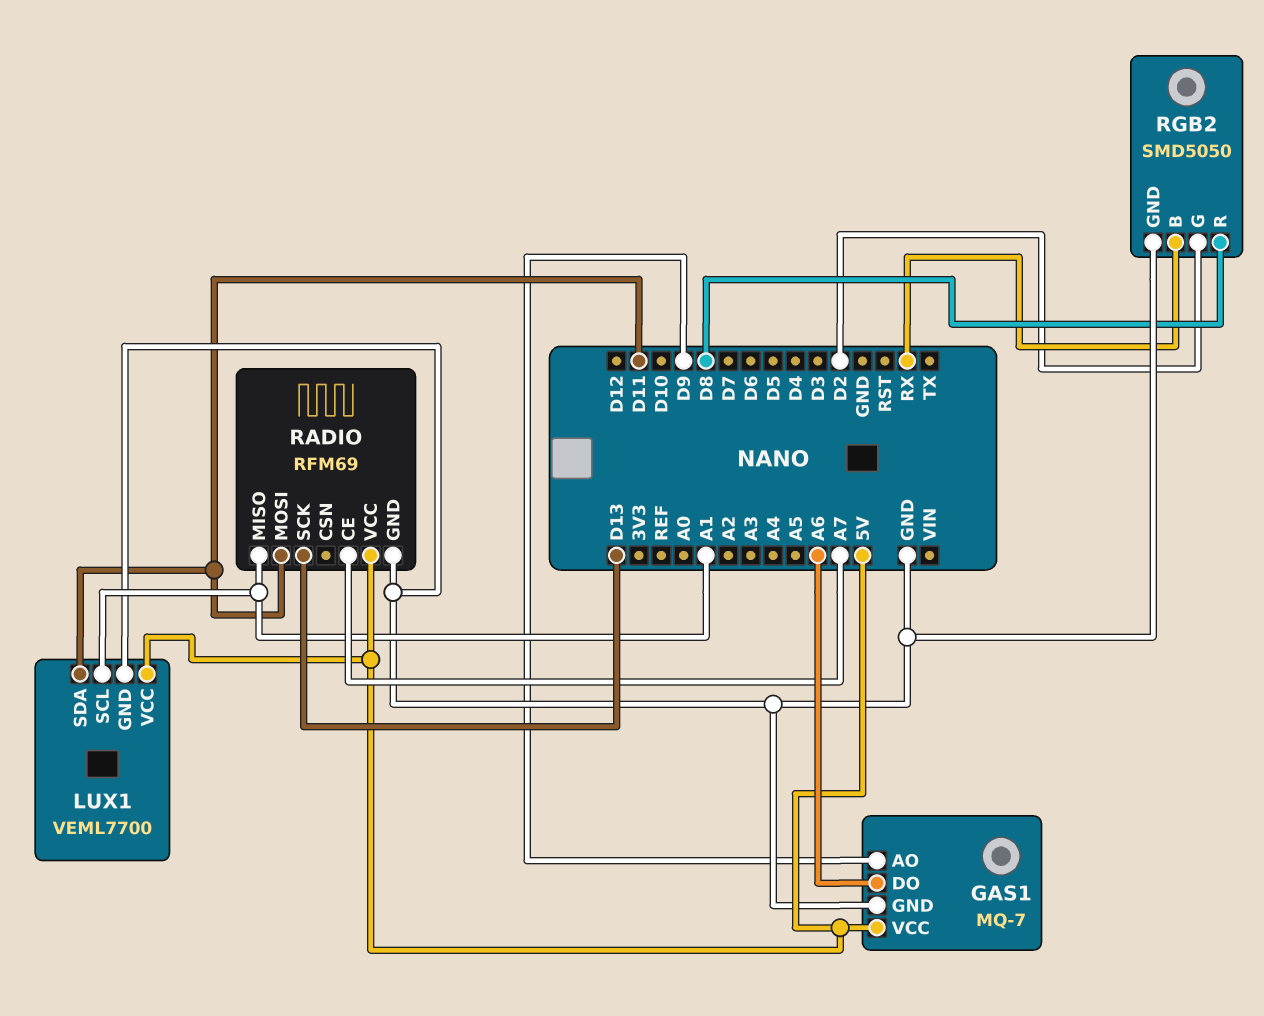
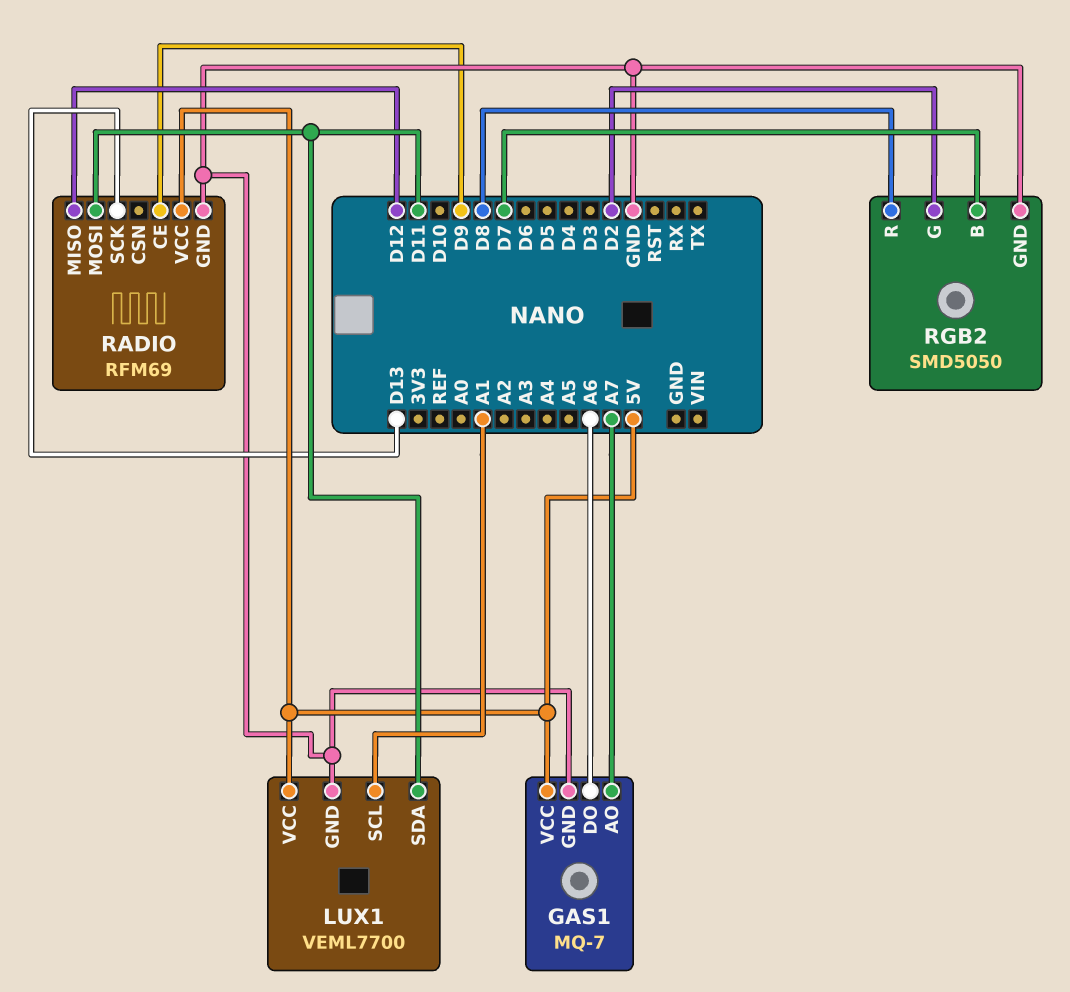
GAS1 pin AO: D9 -> A7
RADIO pin CE: A7 -> D9
RADIO pin MISO: A1 -> D12
RGB2 pin B: RX -> D7

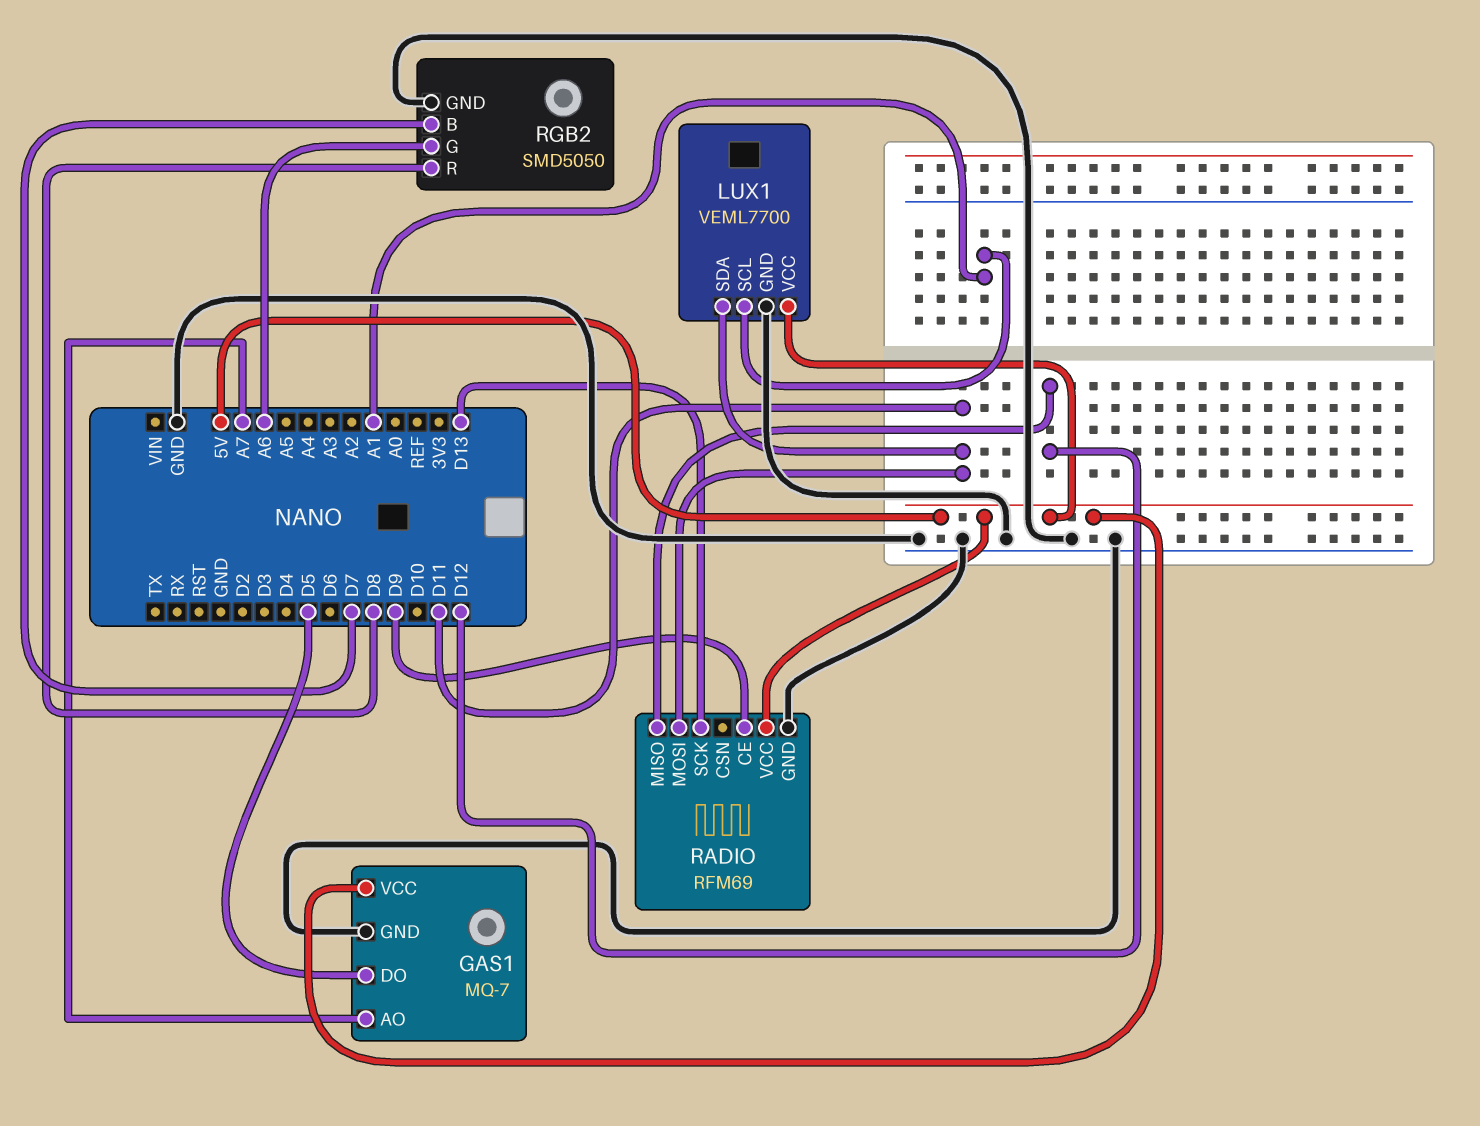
GAS1 pin DO: A6 -> D5
RGB2 pin G: D2 -> A6

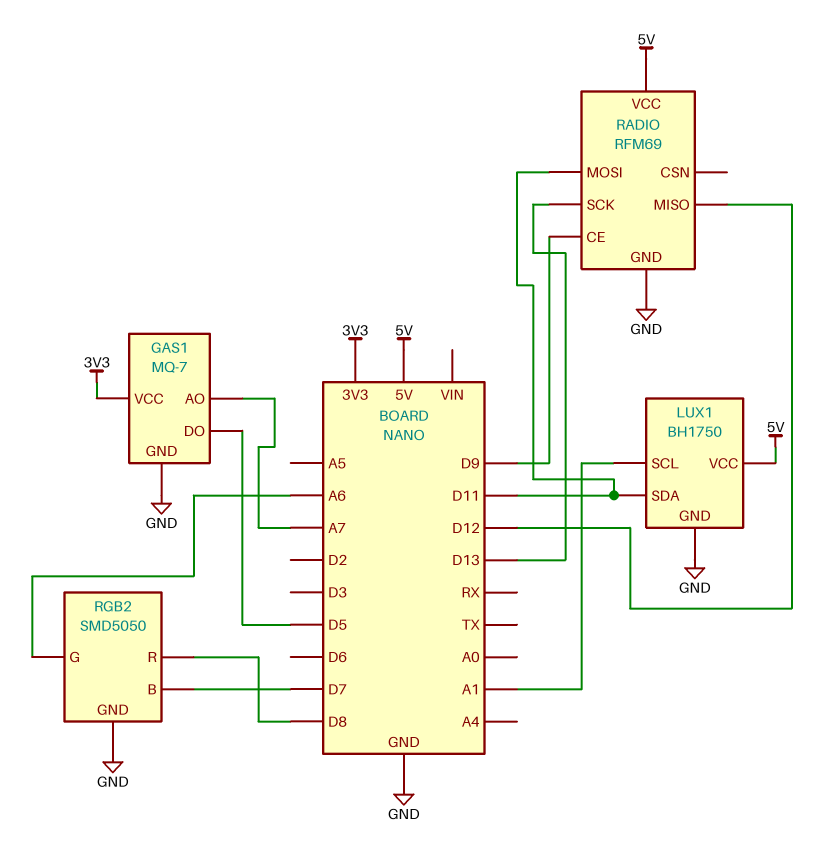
GAS1 pin VCC: 5V -> 3V3
LUX1: VEML7700 -> BH1750

